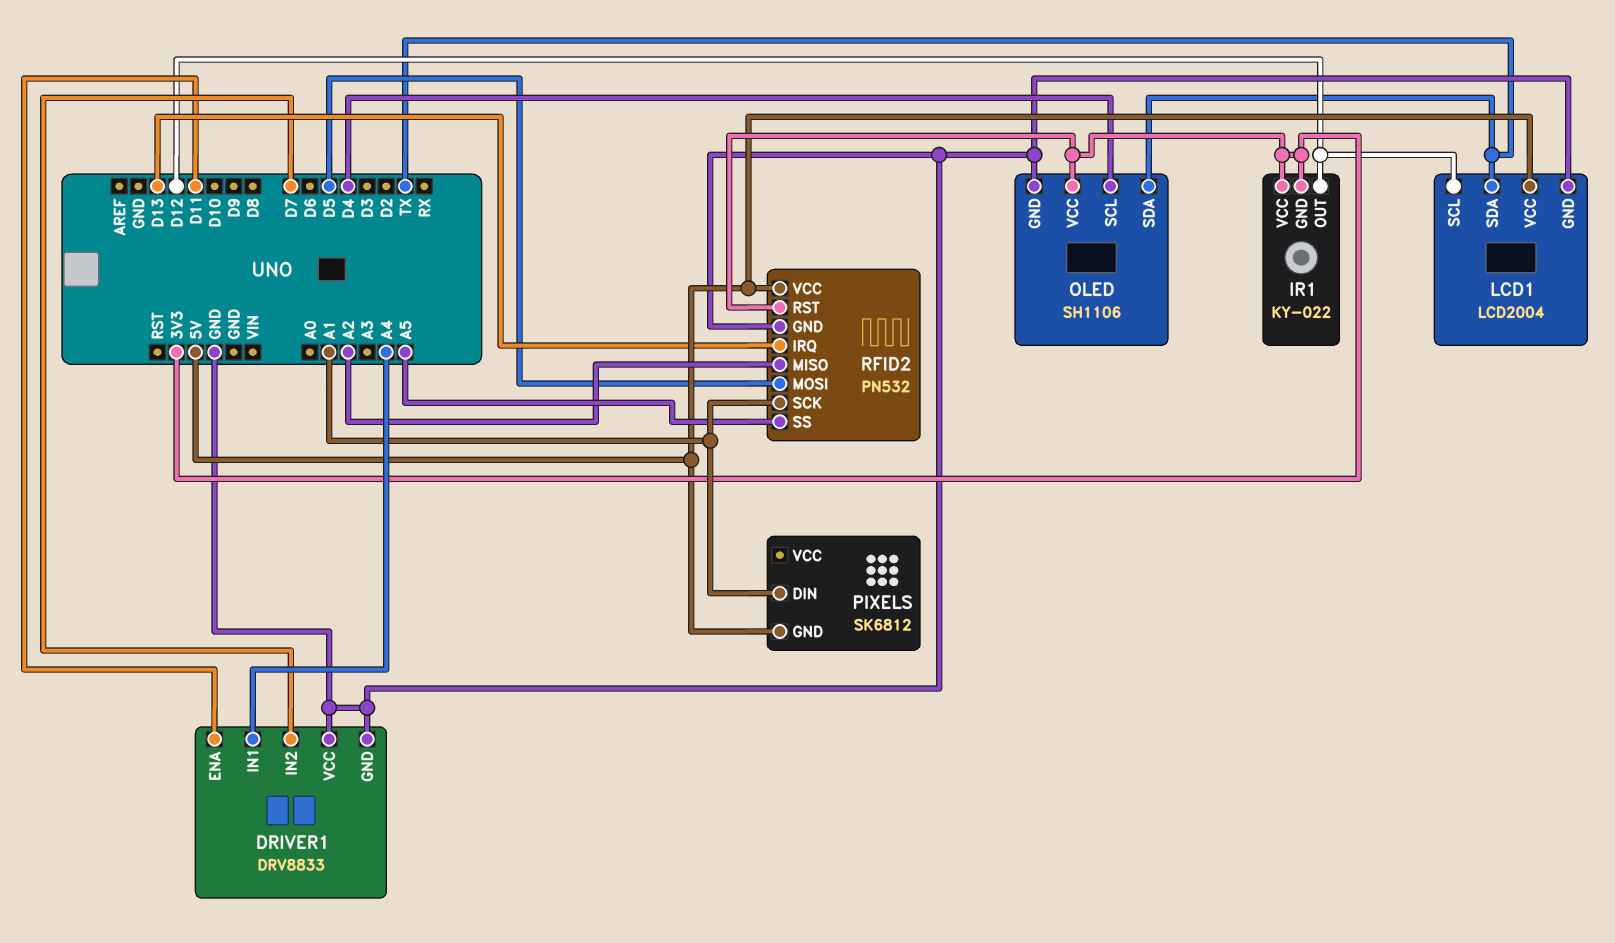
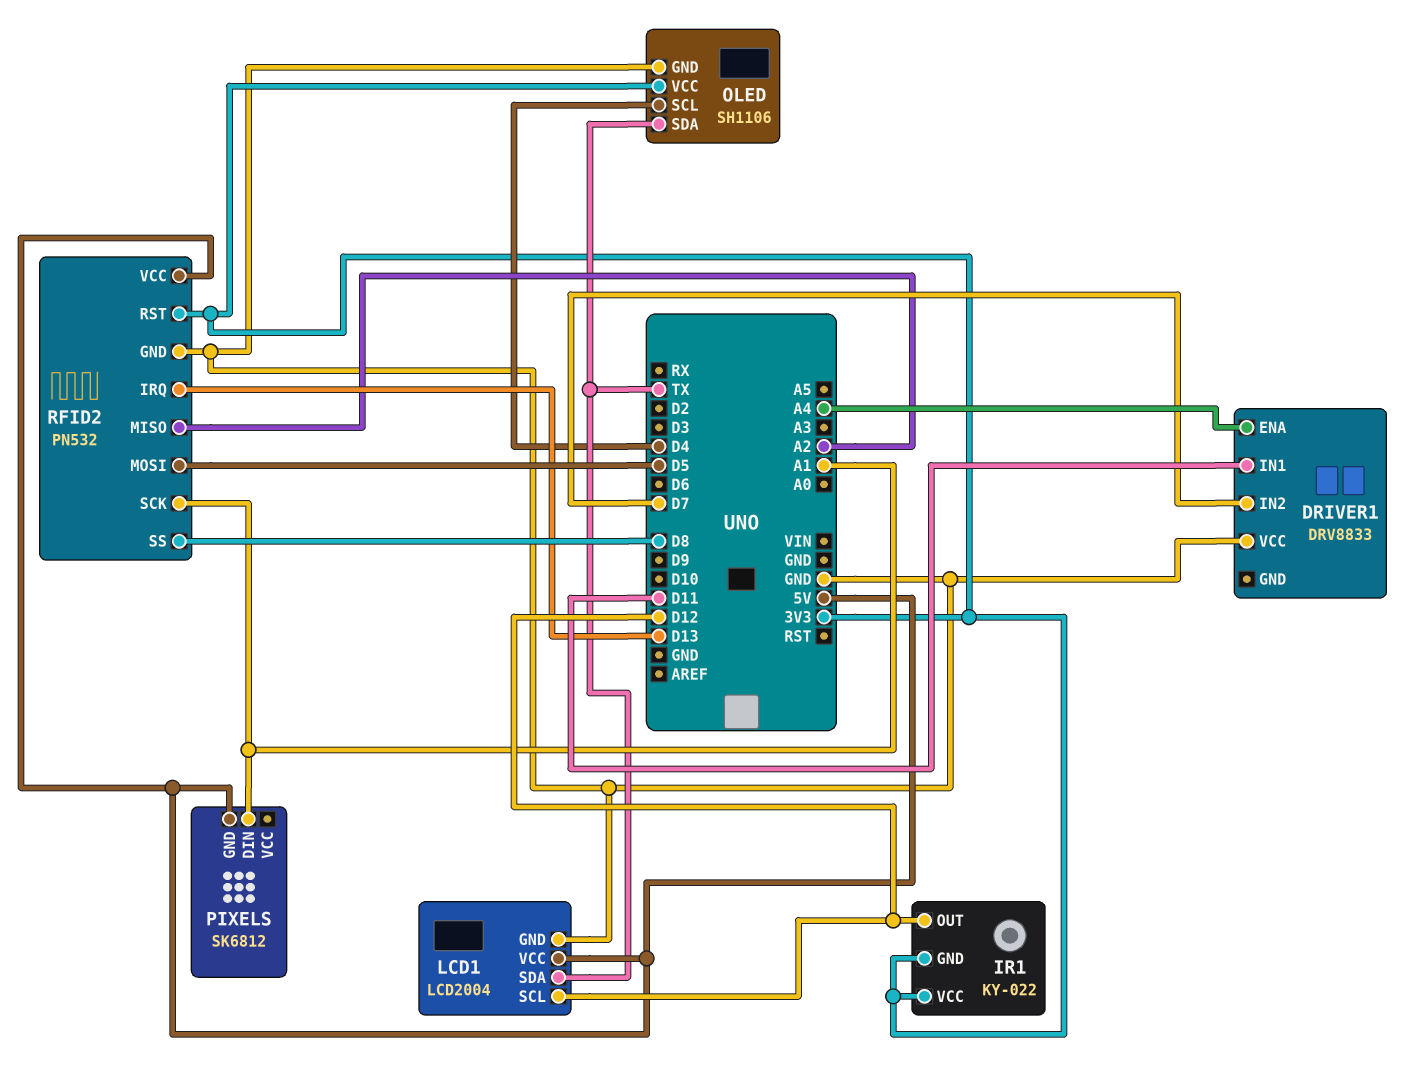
DRIVER1 pin ENA: D11 -> A4
DRIVER1 pin GND: GND -> none
DRIVER1 pin IN1: A4 -> D11
RFID2 pin SS: A5 -> D8

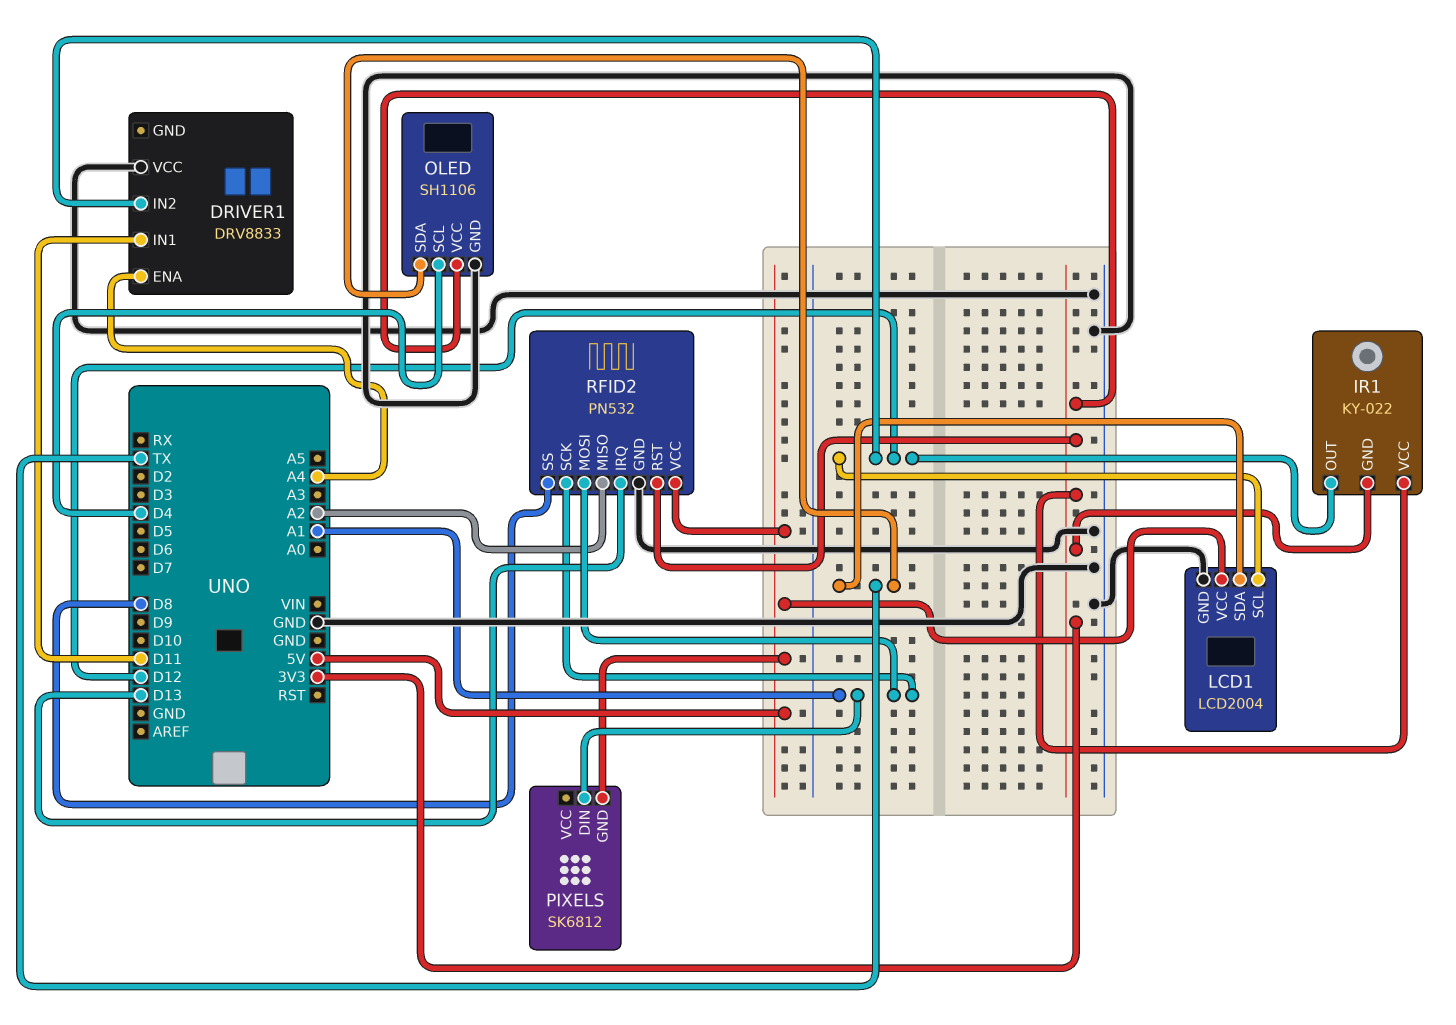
DRIVER1 pin IN2: D7 -> D12
RFID2 pin MOSI: D5 -> A1

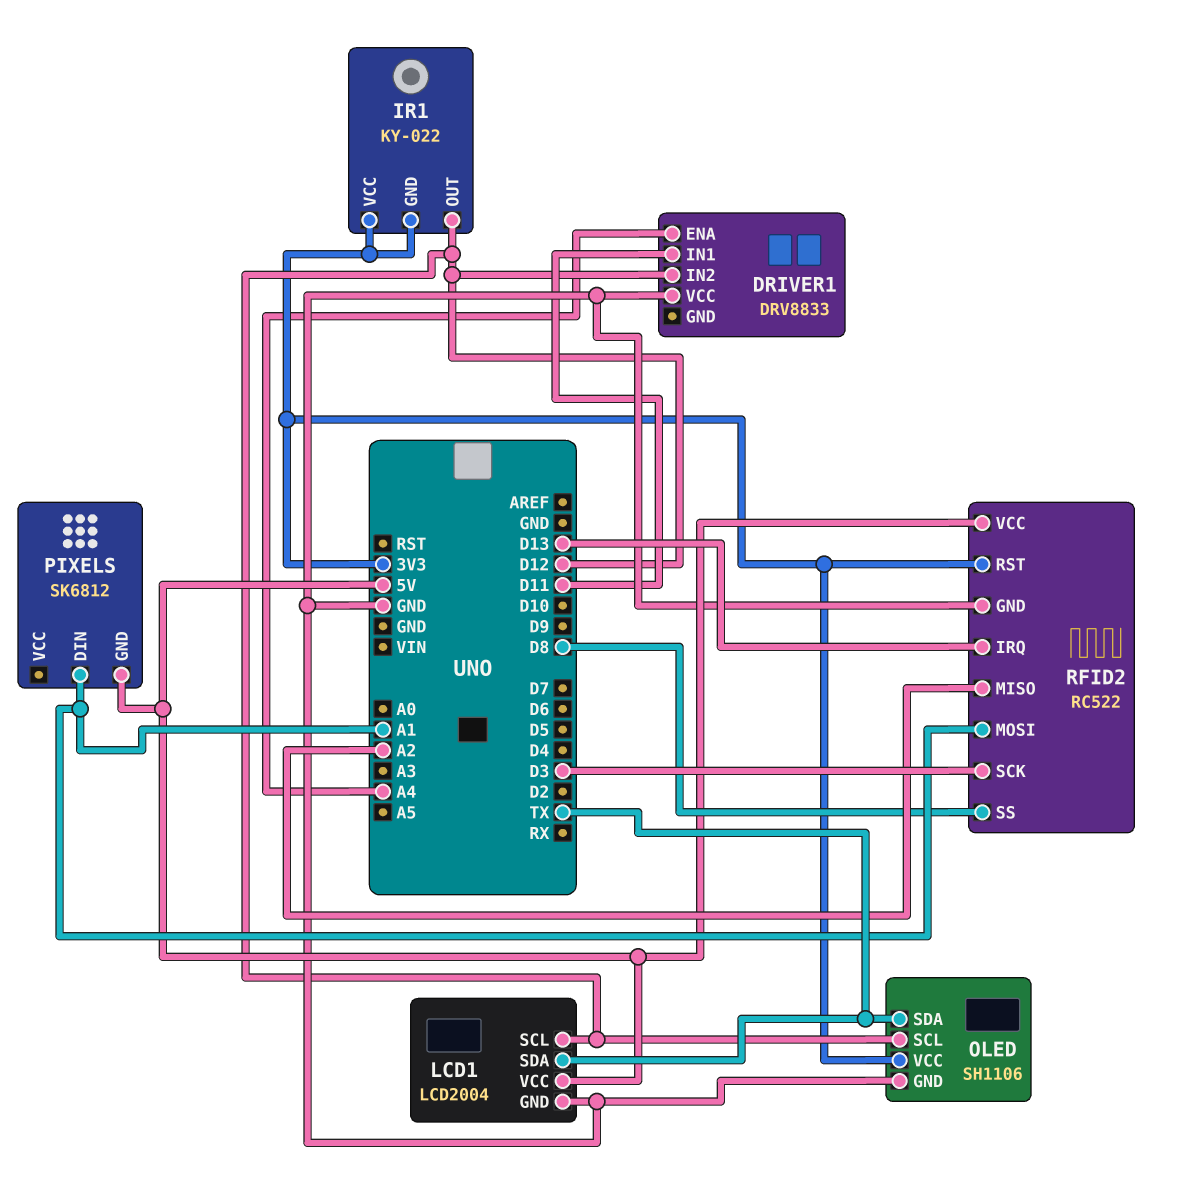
OLED pin SCL: D4 -> D12
RFID2: PN532 -> RC522
RFID2 pin SCK: A1 -> D3

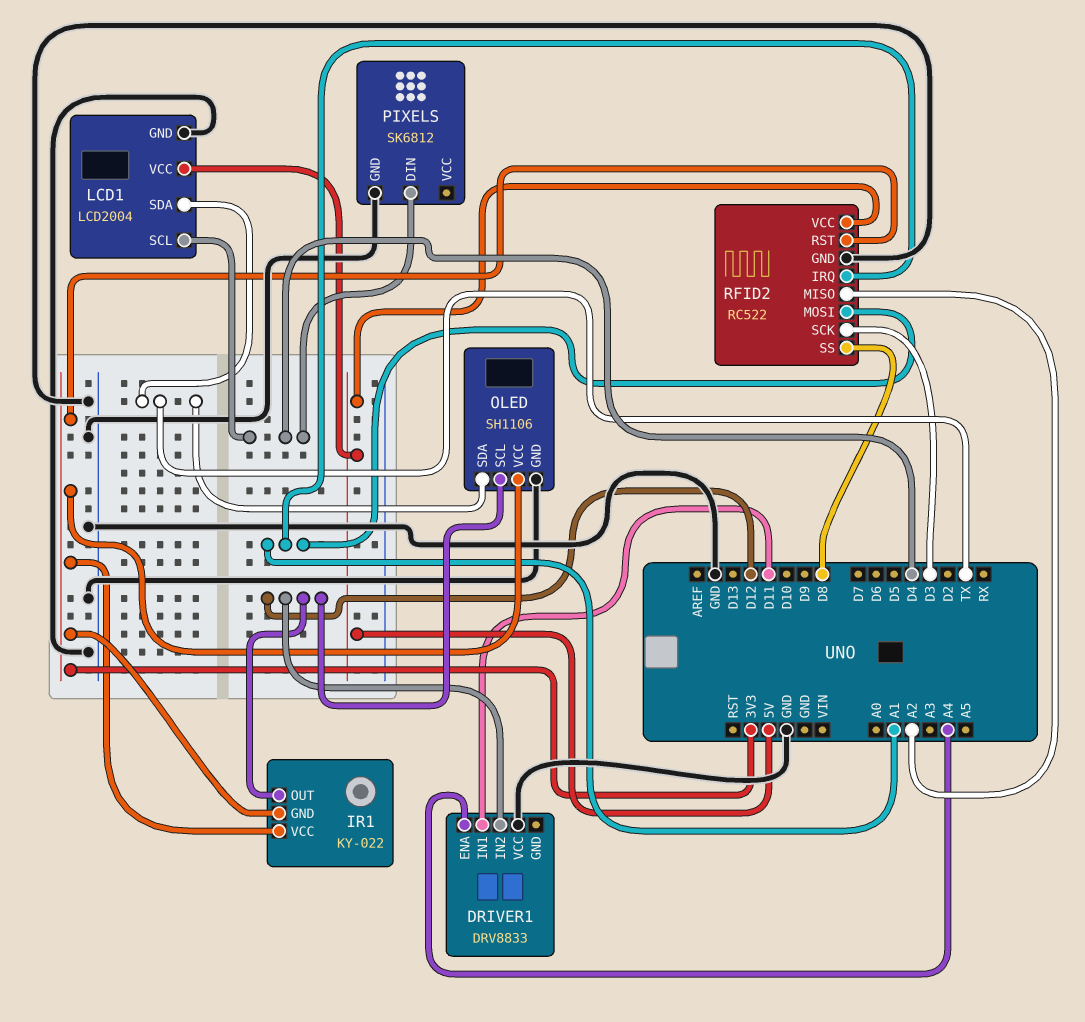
LCD1 pin SCL: D12 -> D4
PIXELS pin DIN: A1 -> D4
PIXELS pin GND: 5V -> GND
RFID2 pin IRQ: D13 -> A1

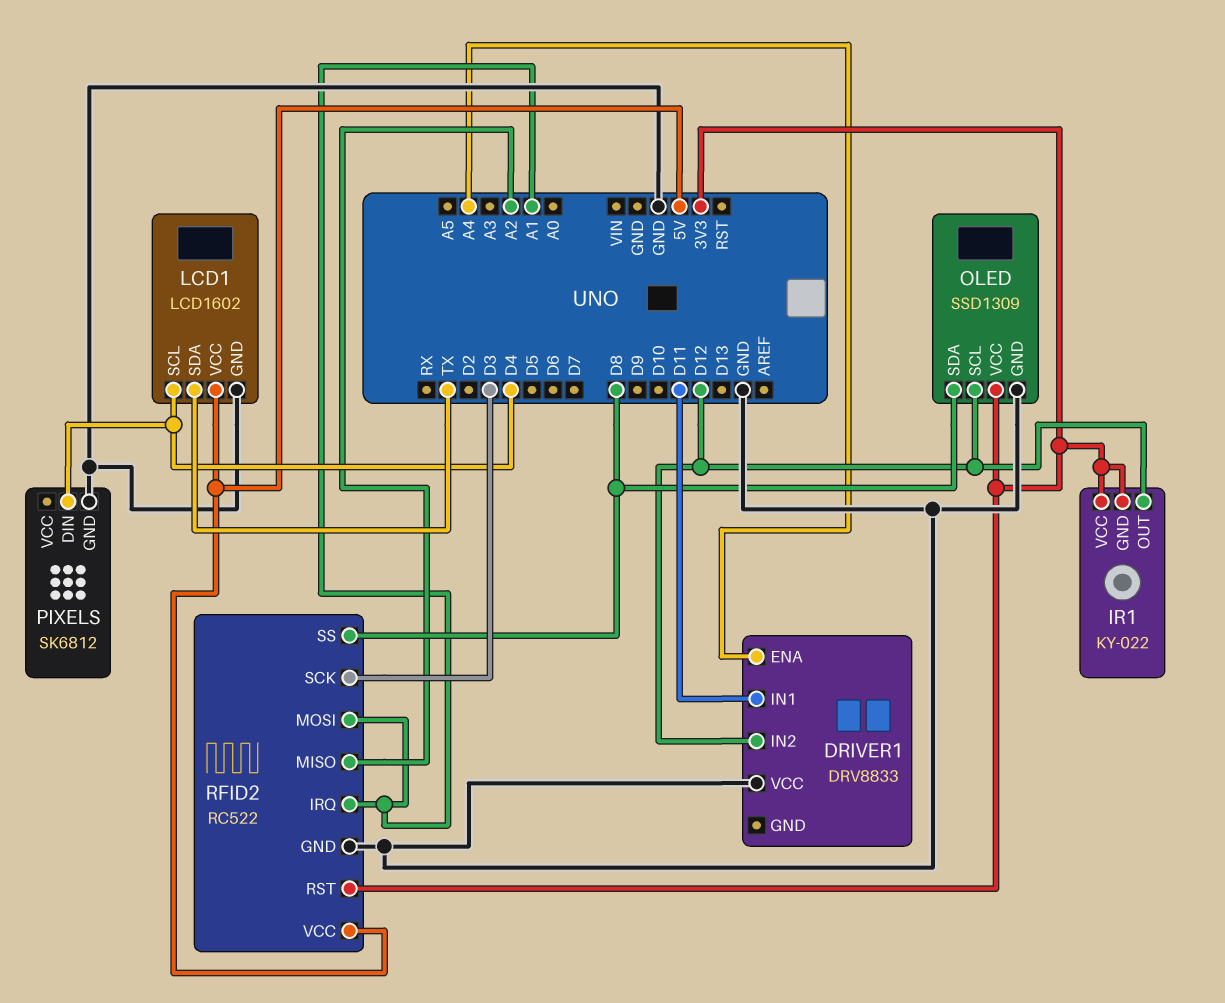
LCD1: LCD2004 -> LCD1602
OLED: SH1106 -> SSD1309
OLED pin SDA: TX -> D8

